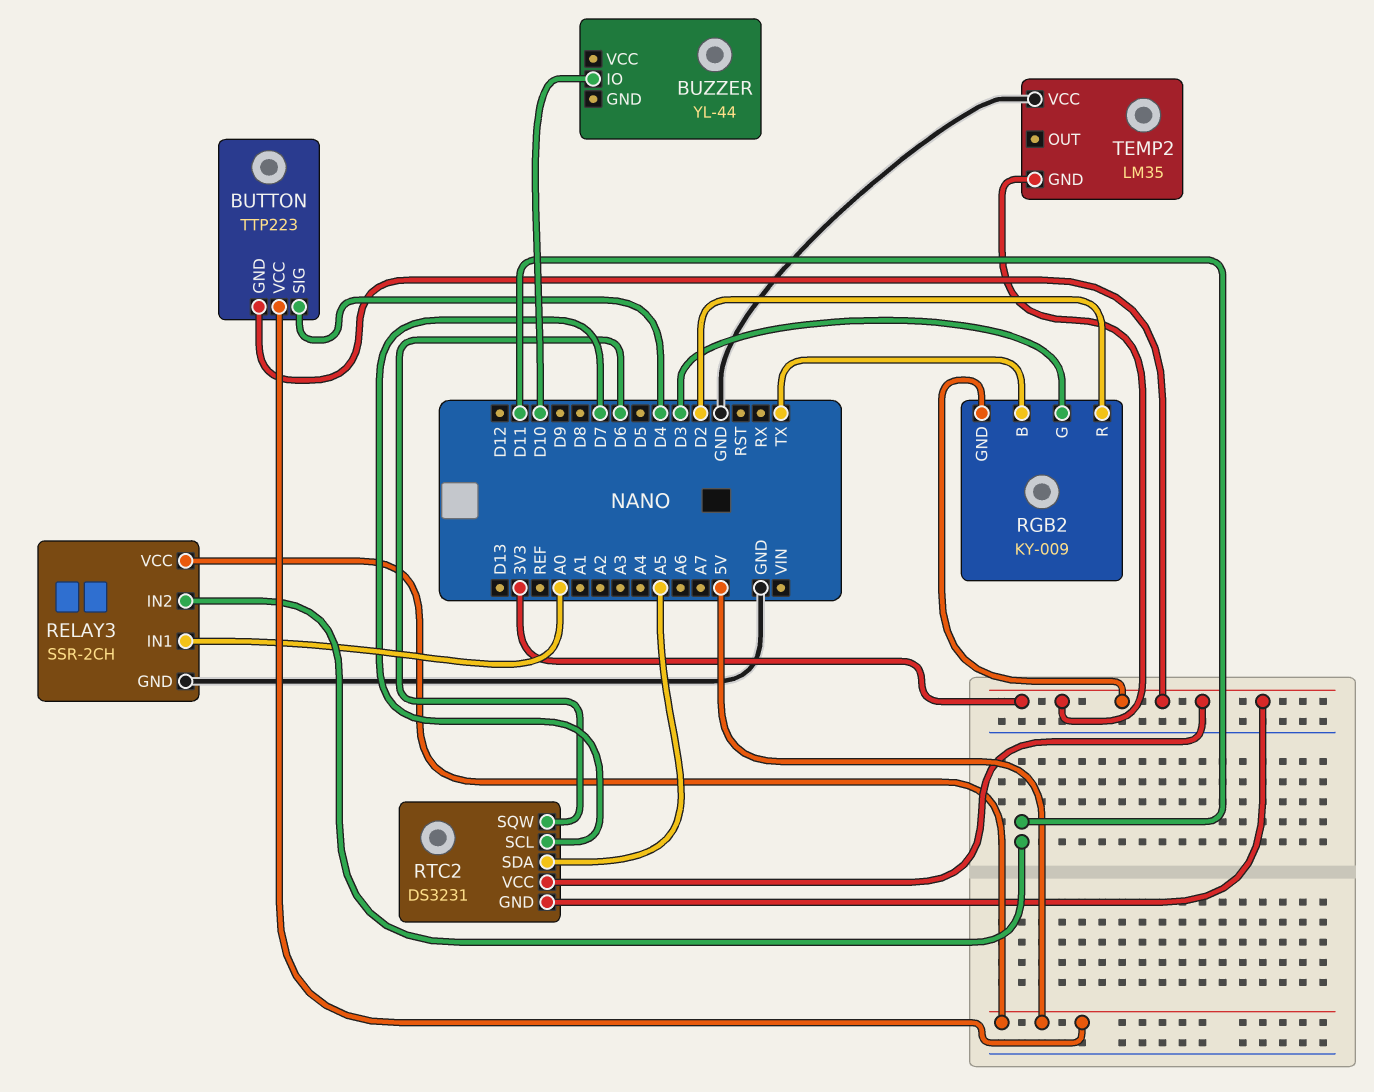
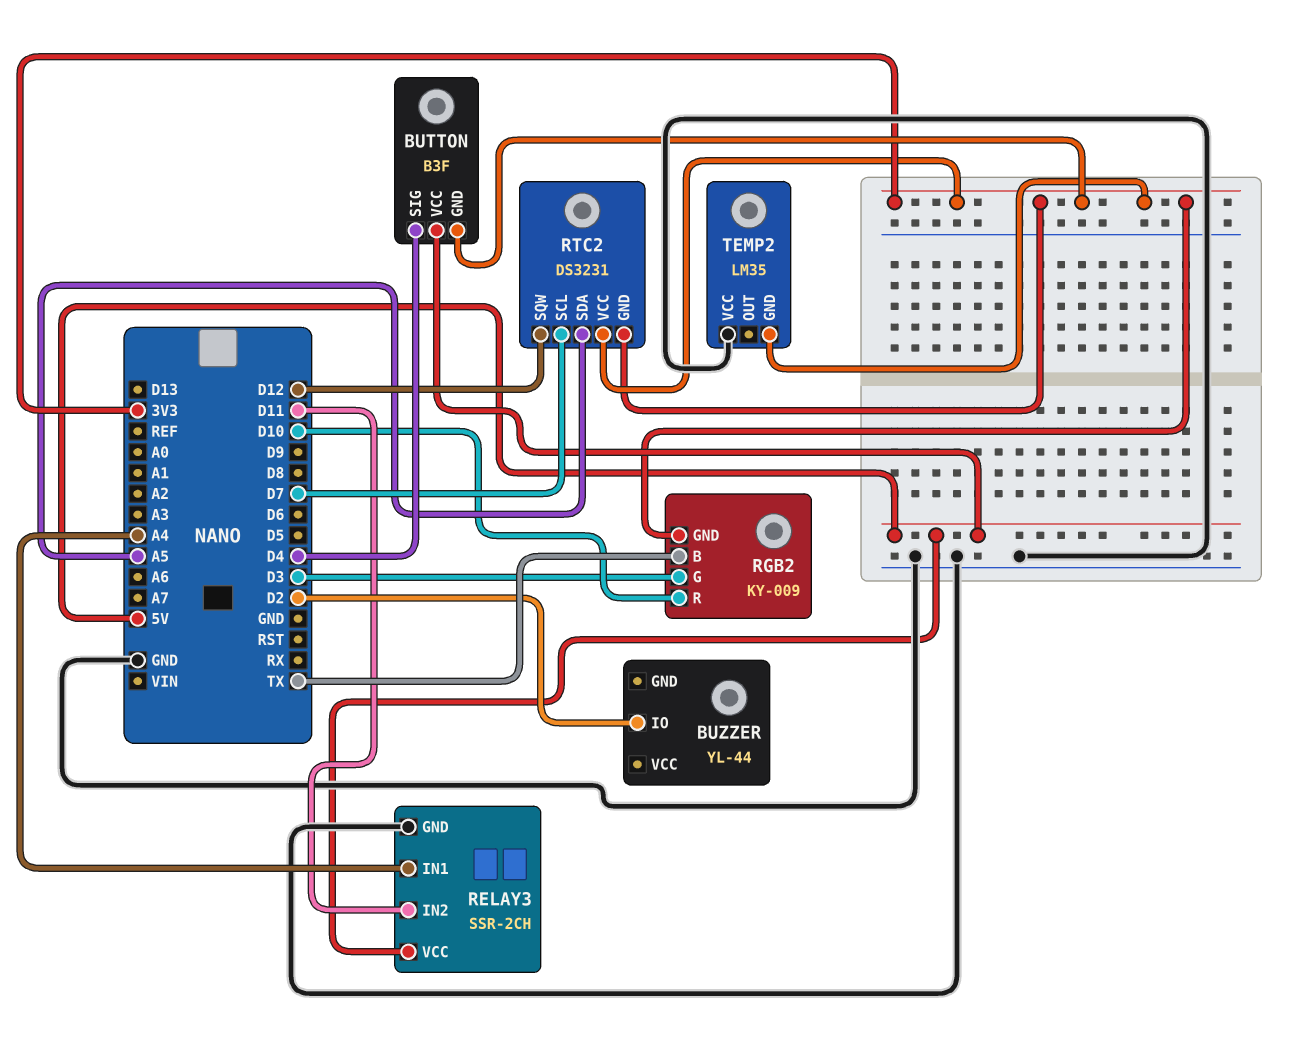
BUTTON: TTP223 -> B3F
BUZZER pin IO: D10 -> D2
RELAY3 pin IN1: A0 -> A4
RGB2 pin R: D2 -> D10
RTC2 pin SQW: D6 -> D12

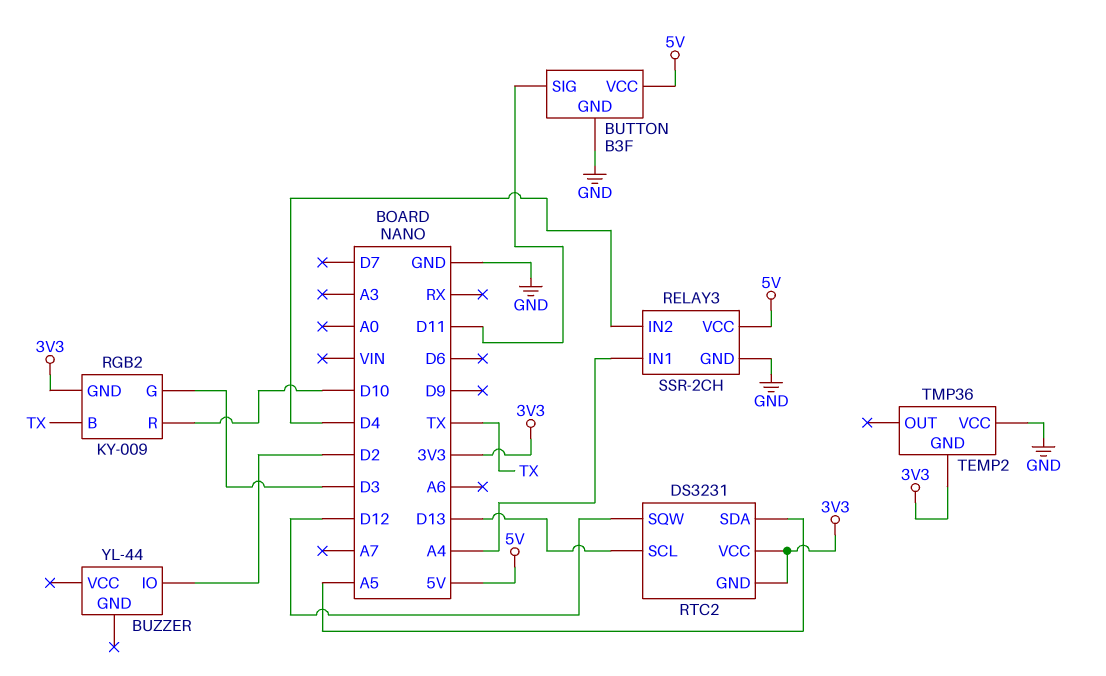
BUTTON pin GND: 3V3 -> GND
BUTTON pin SIG: D4 -> D11
RELAY3 pin IN2: D11 -> D4
RTC2 pin SCL: D7 -> D13
TEMP2: LM35 -> TMP36

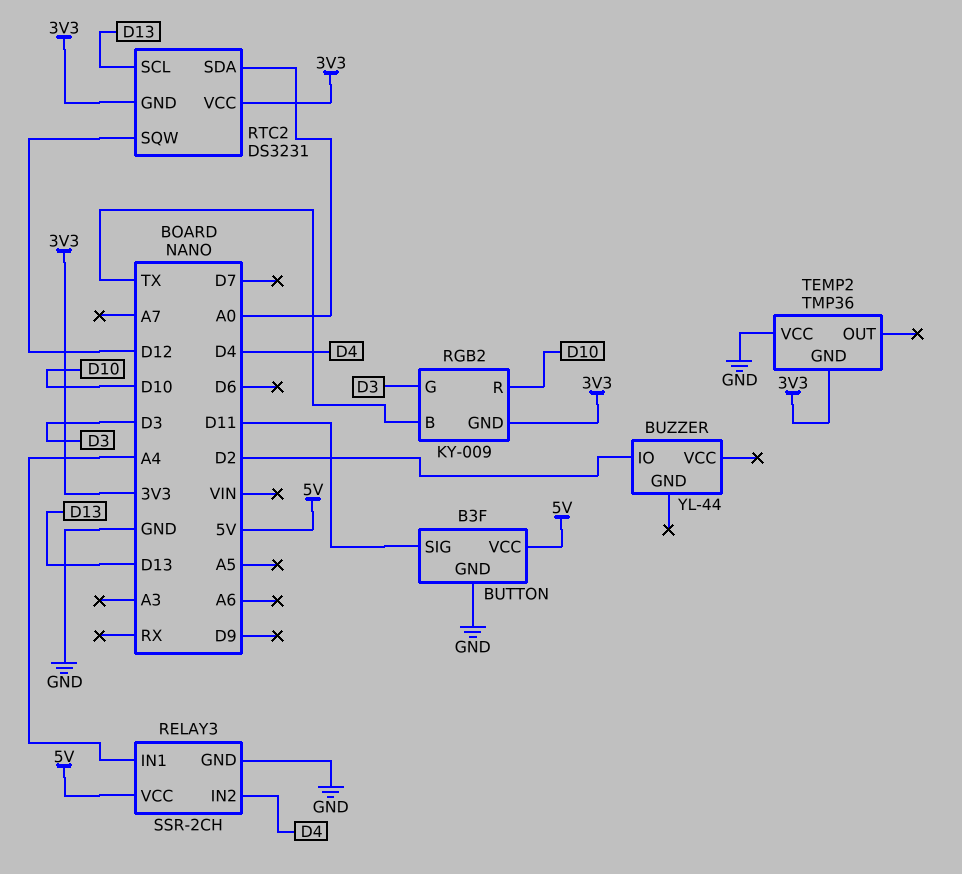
RTC2 pin SDA: A5 -> A0

